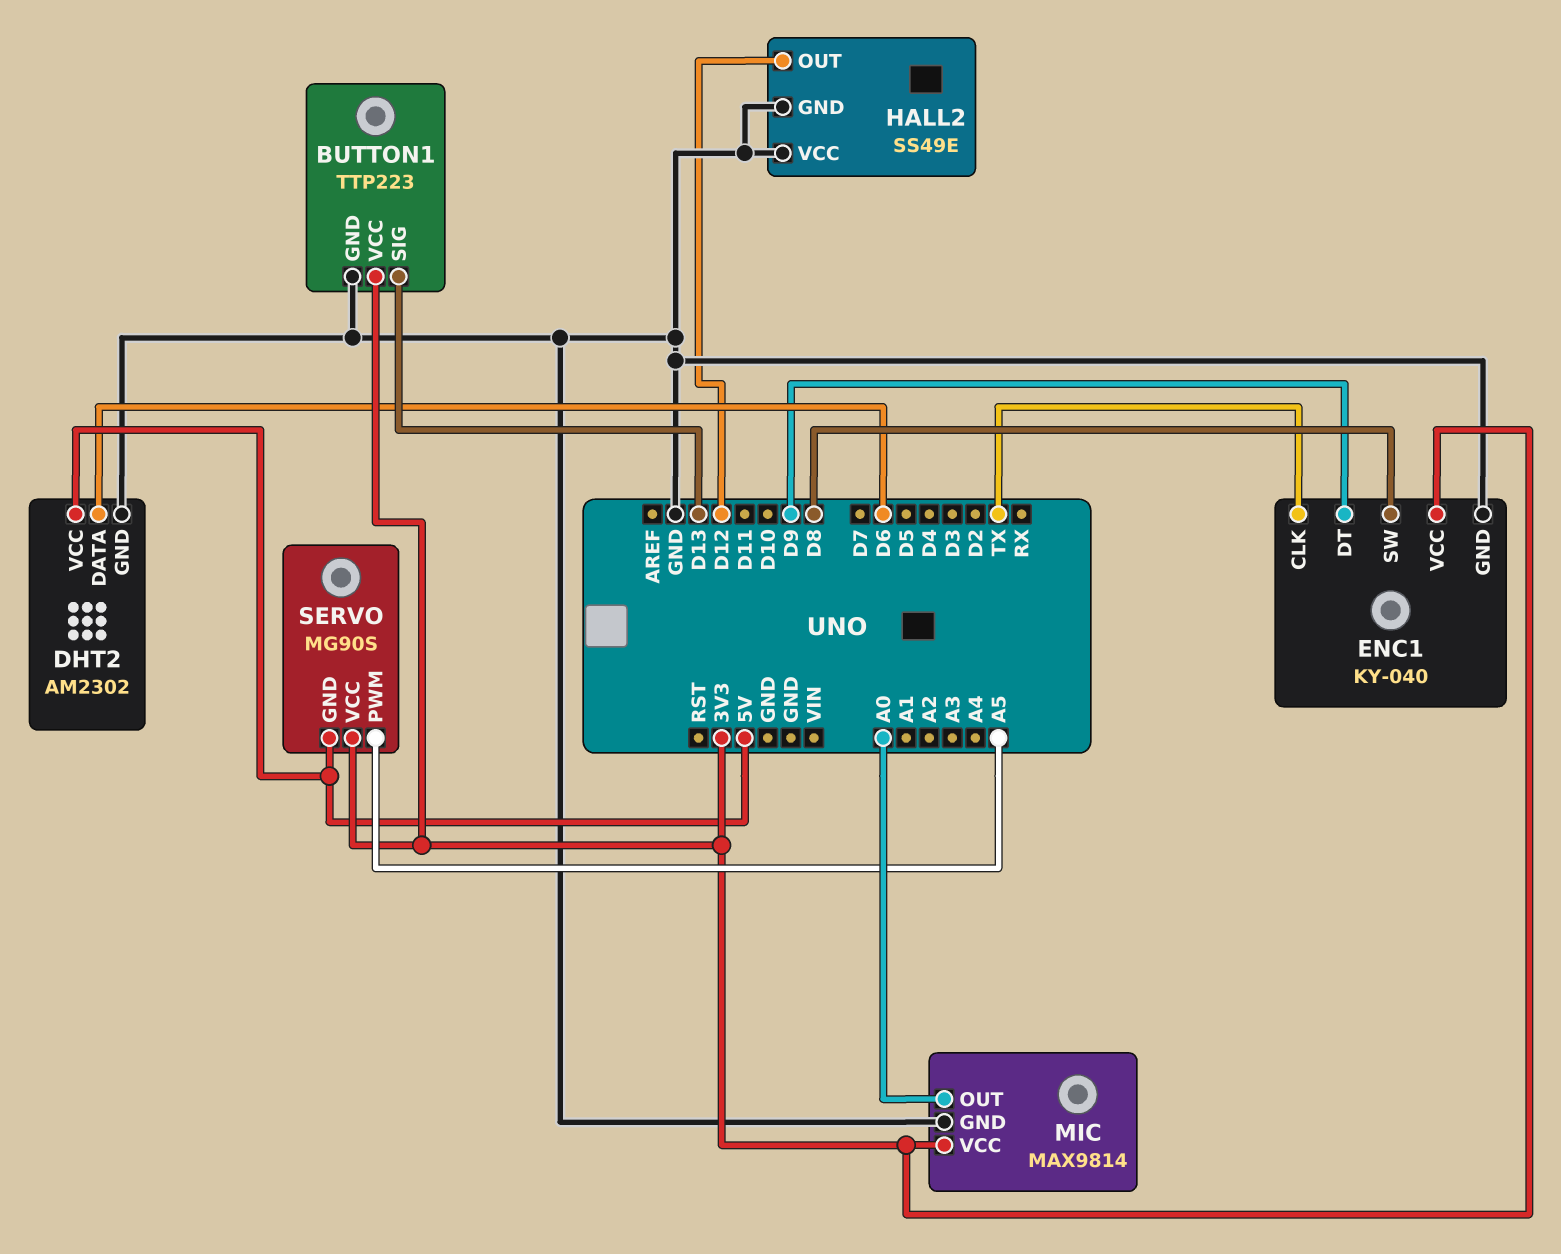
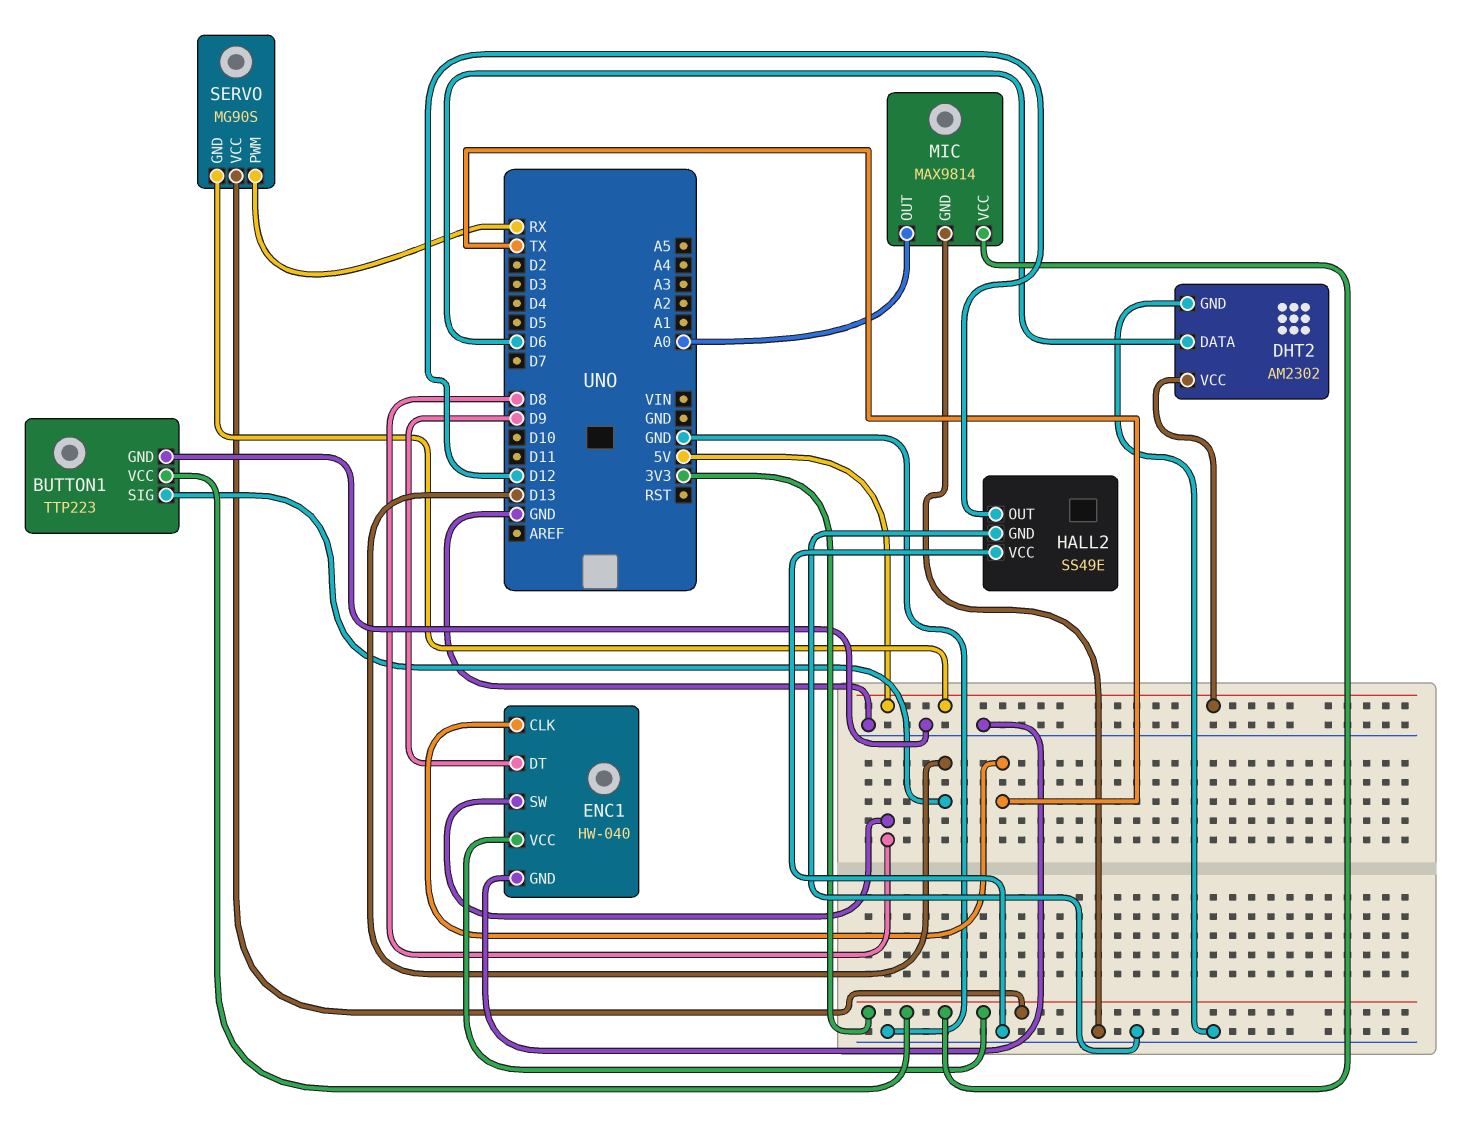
ENC1: KY-040 -> HW-040
SERVO pin PWM: A5 -> RX

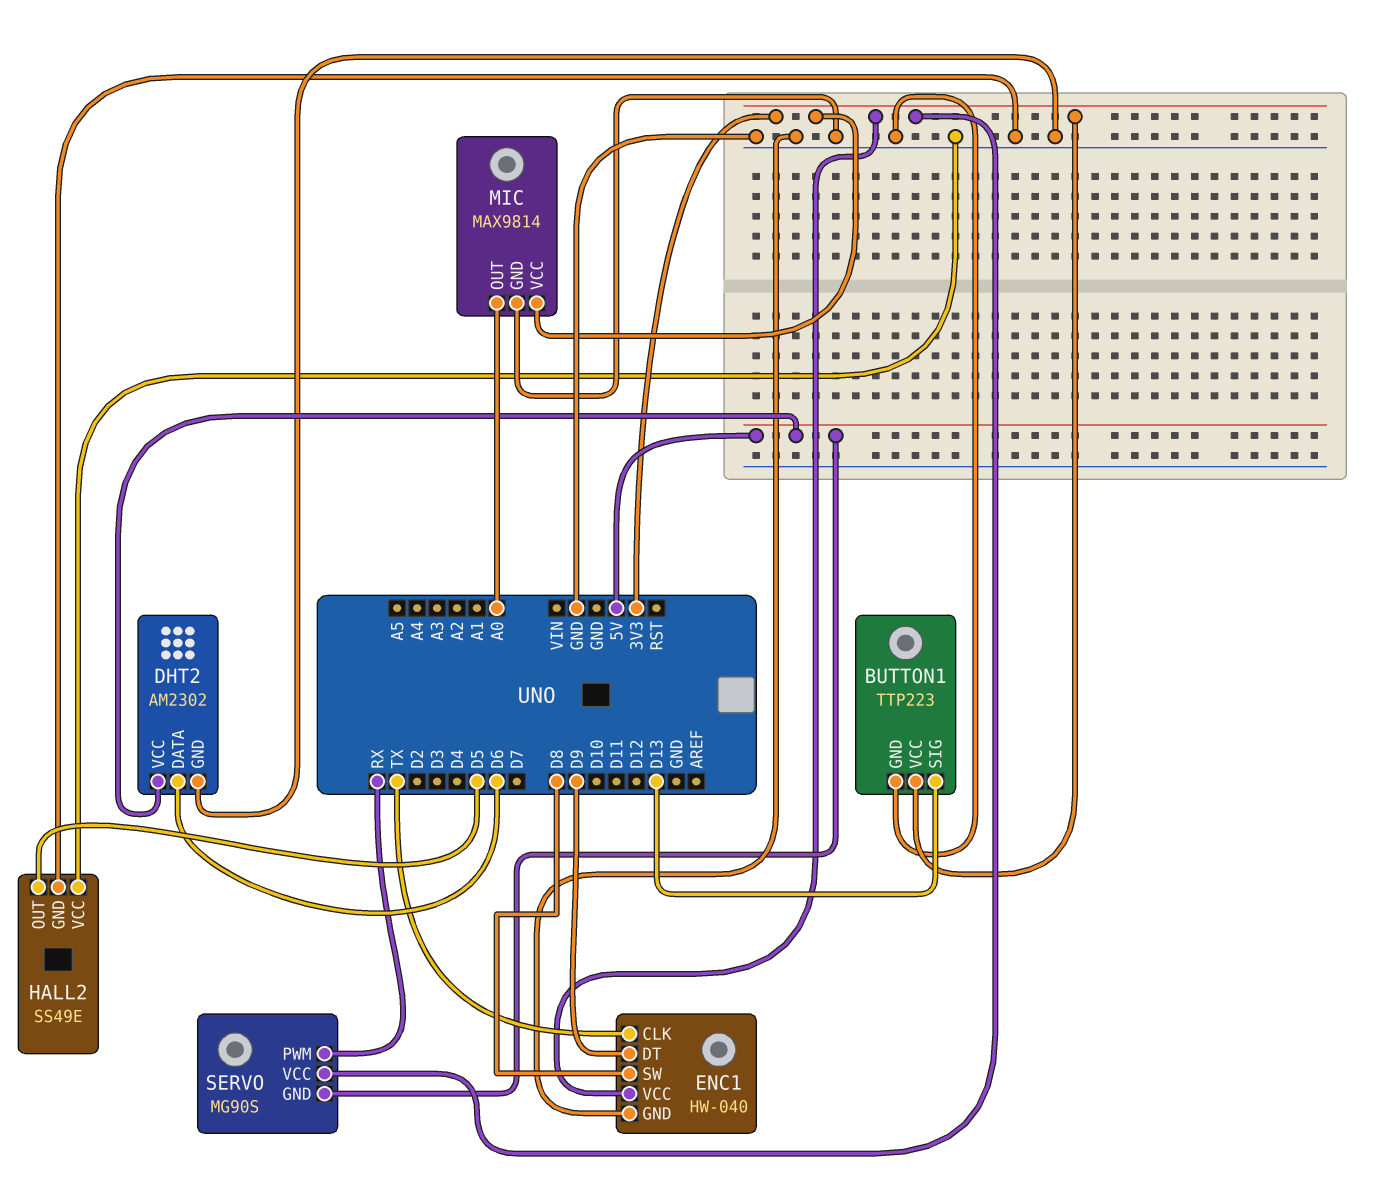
HALL2 pin OUT: D12 -> D5

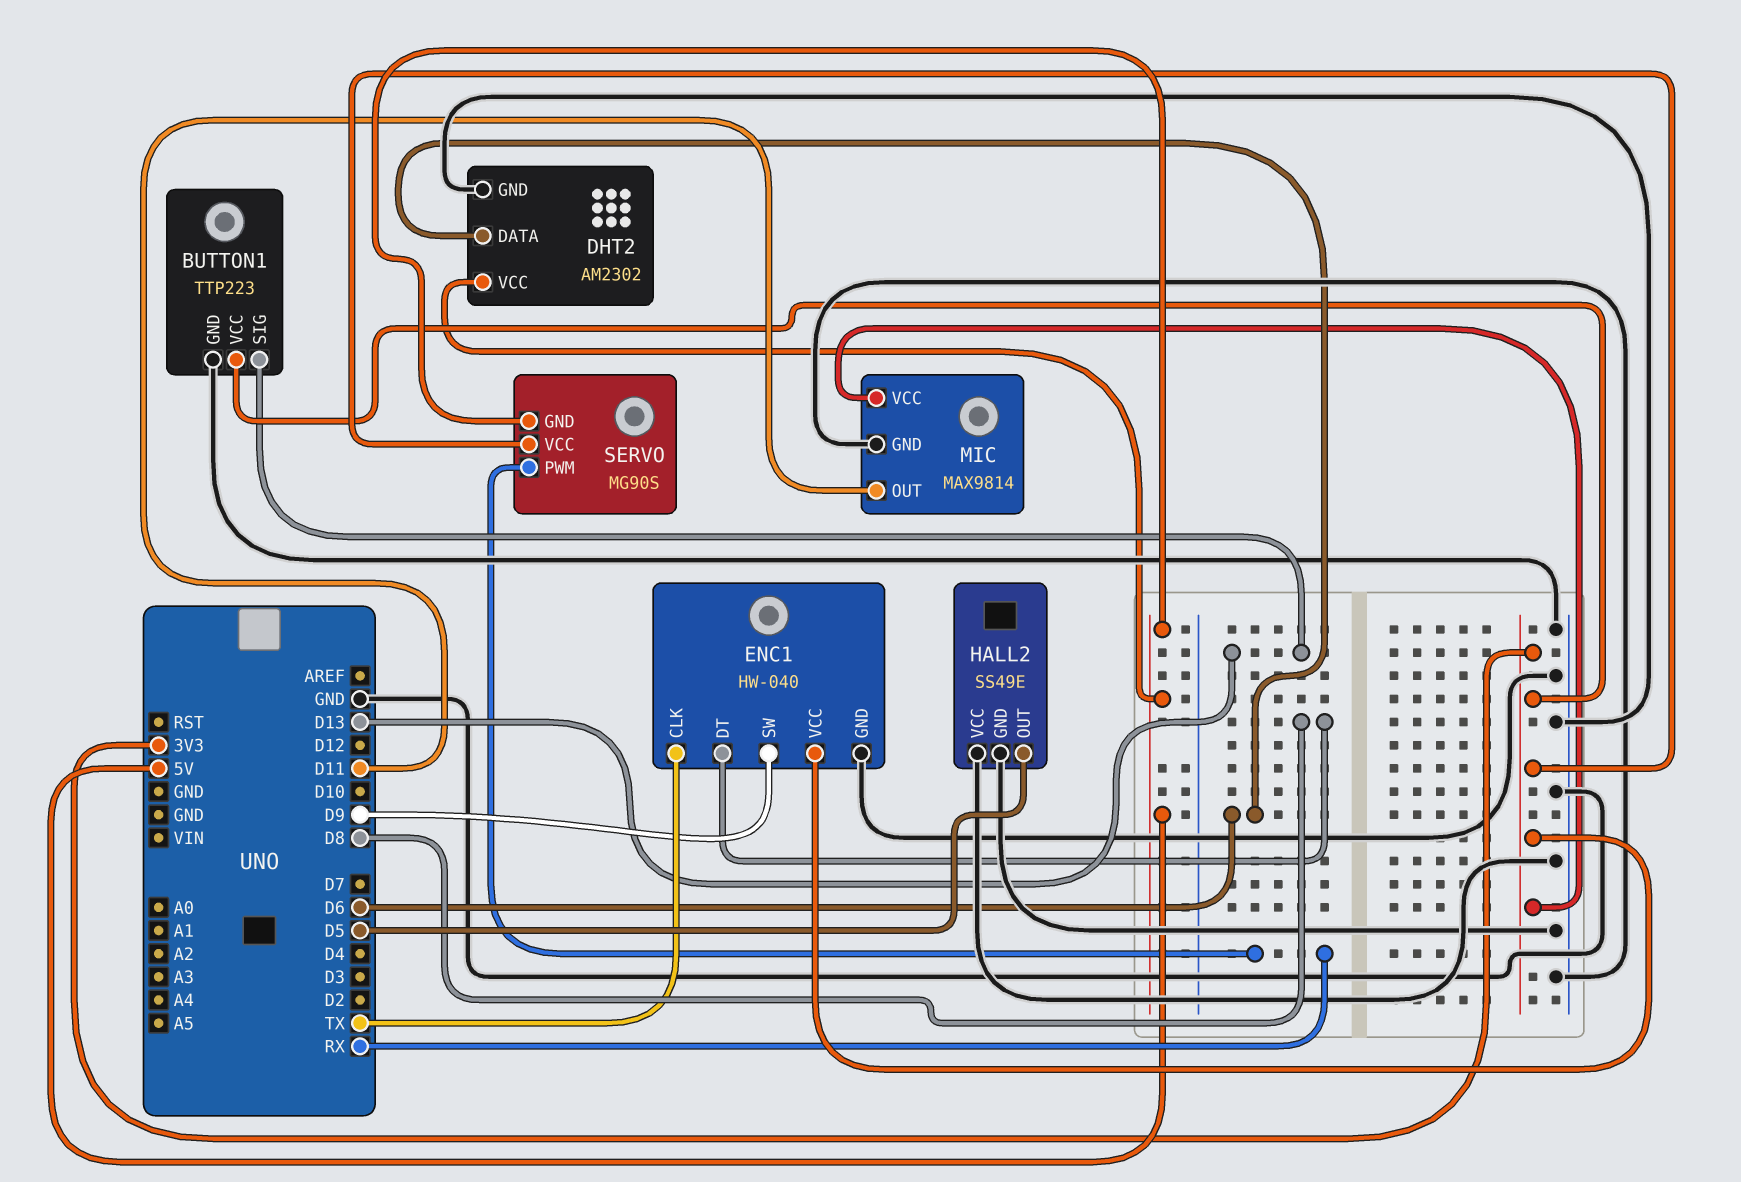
ENC1 pin DT: D9 -> D8
ENC1 pin SW: D8 -> D9
MIC pin OUT: A0 -> D11

